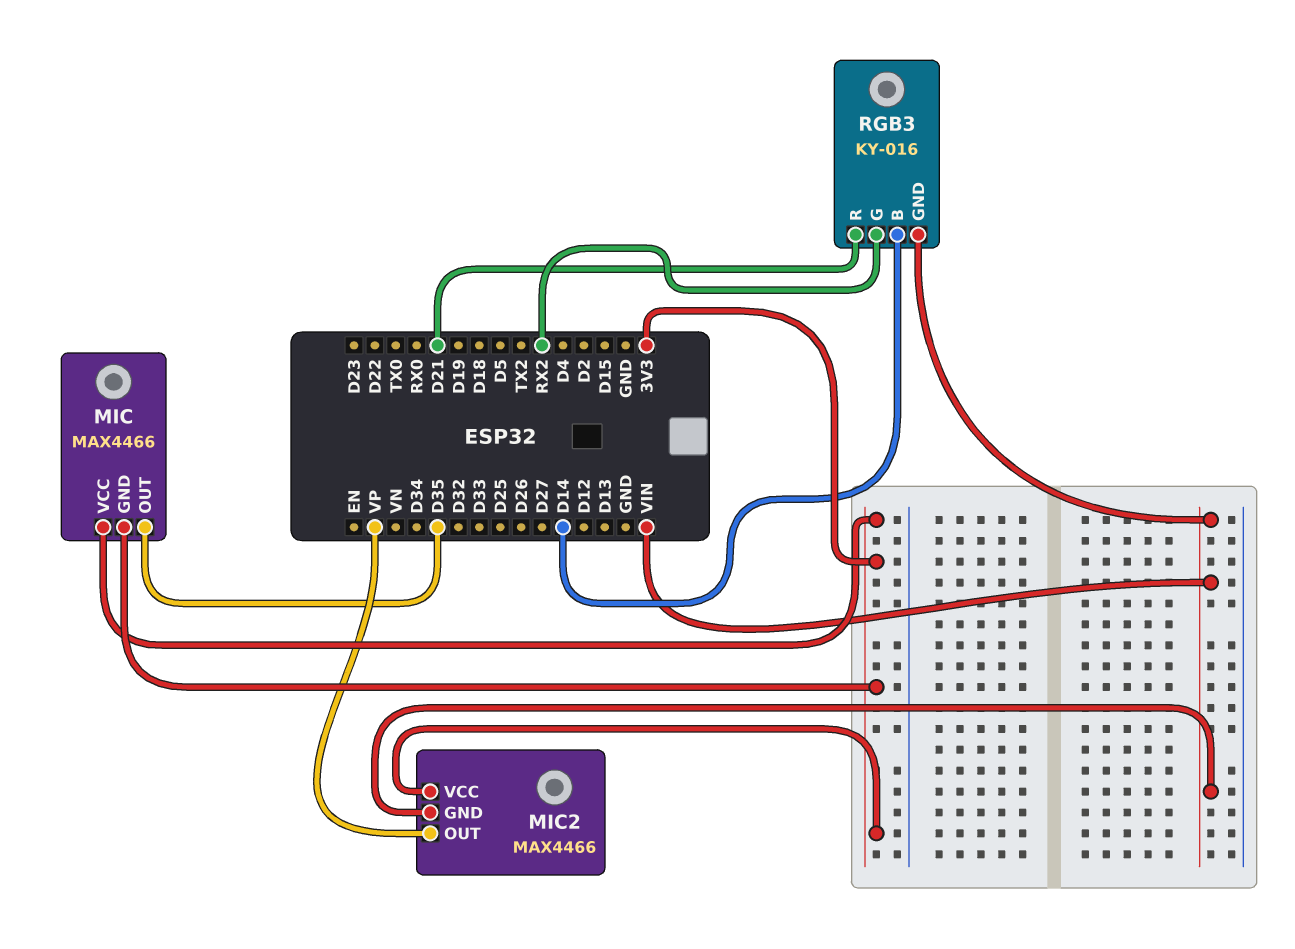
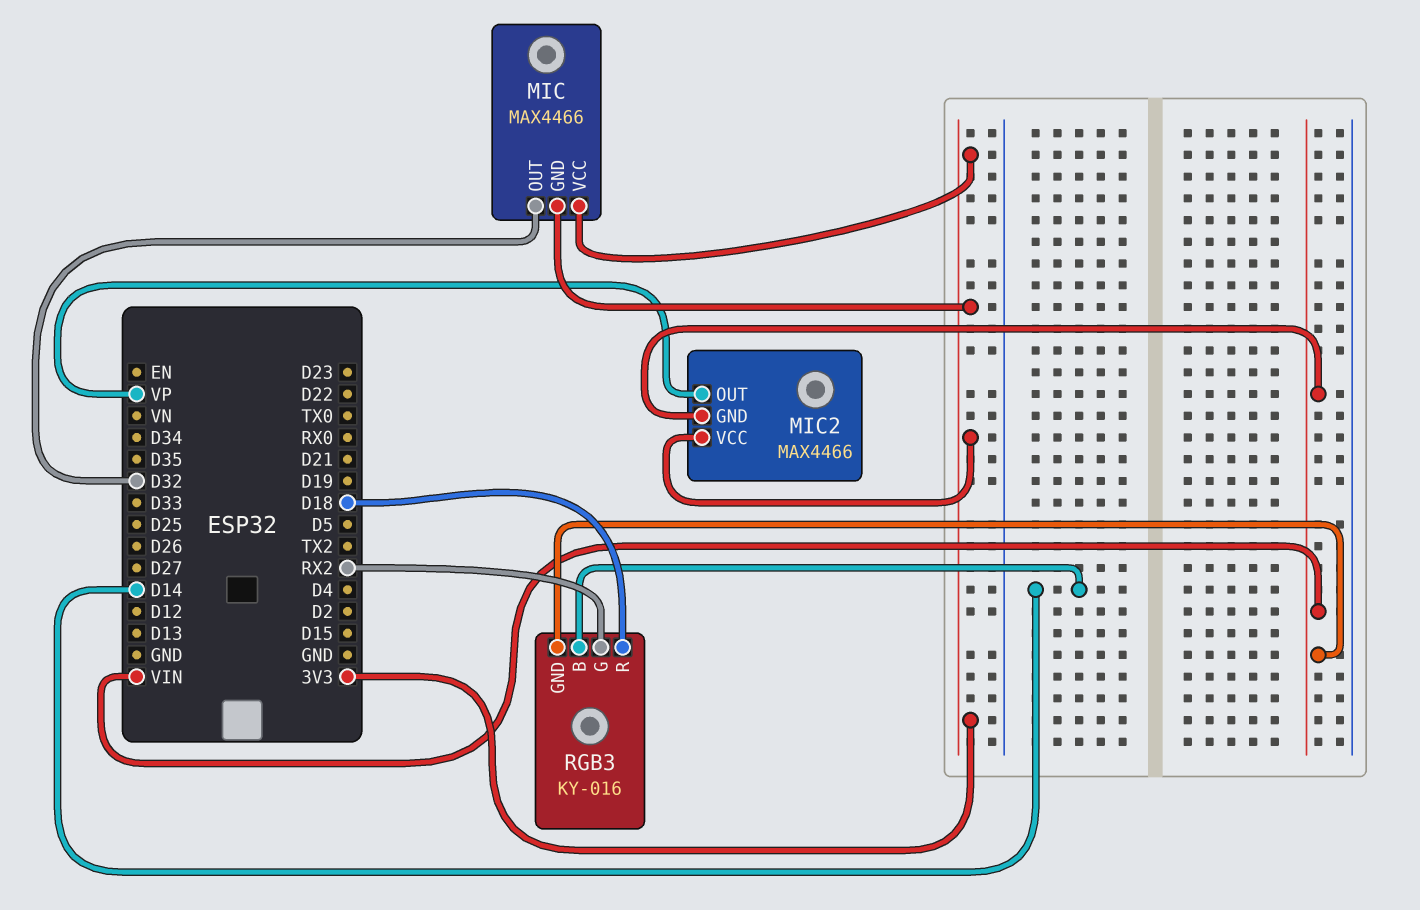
MIC pin OUT: D35 -> D32
RGB3 pin R: D21 -> D18

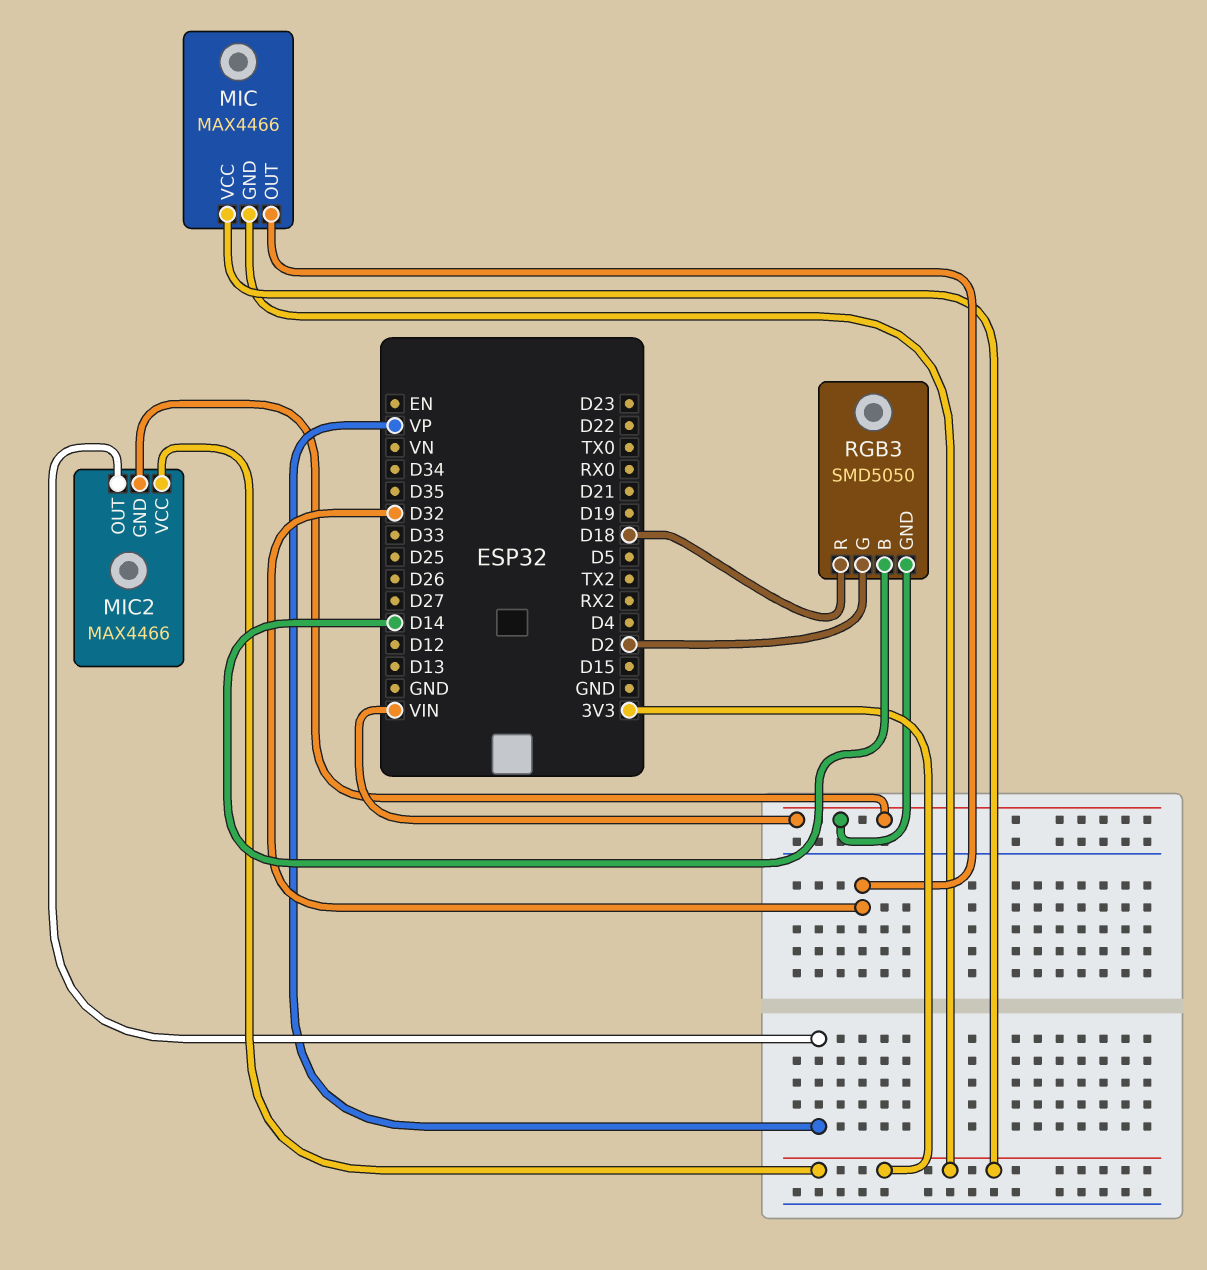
RGB3: KY-016 -> SMD5050
RGB3 pin G: RX2 -> D2

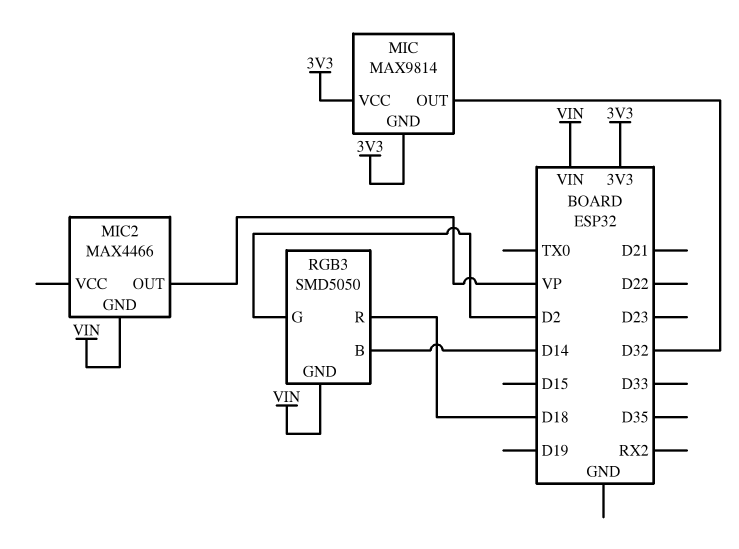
MIC: MAX4466 -> MAX9814
MIC2 pin VCC: 3V3 -> none

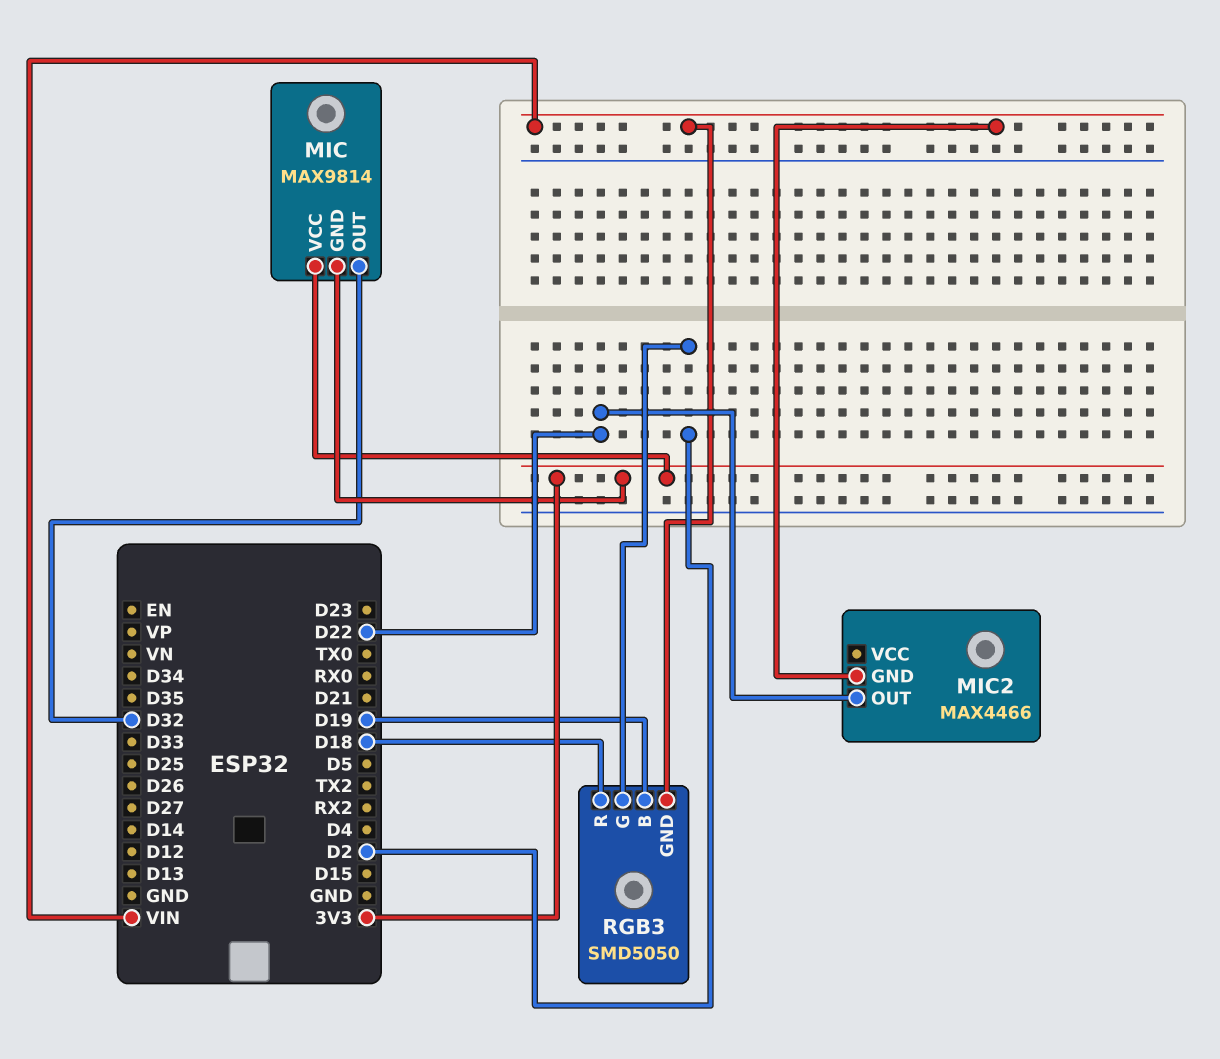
MIC2 pin OUT: VP -> D22
RGB3 pin B: D14 -> D19

